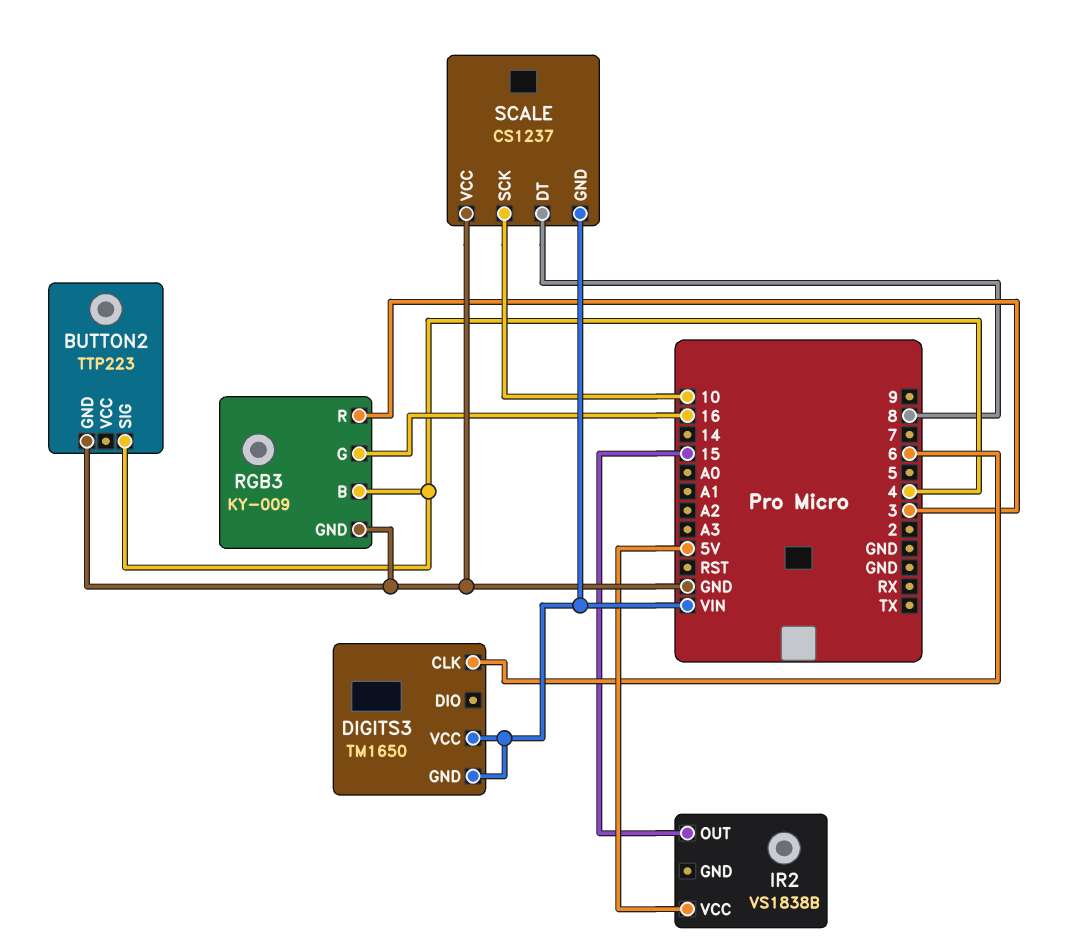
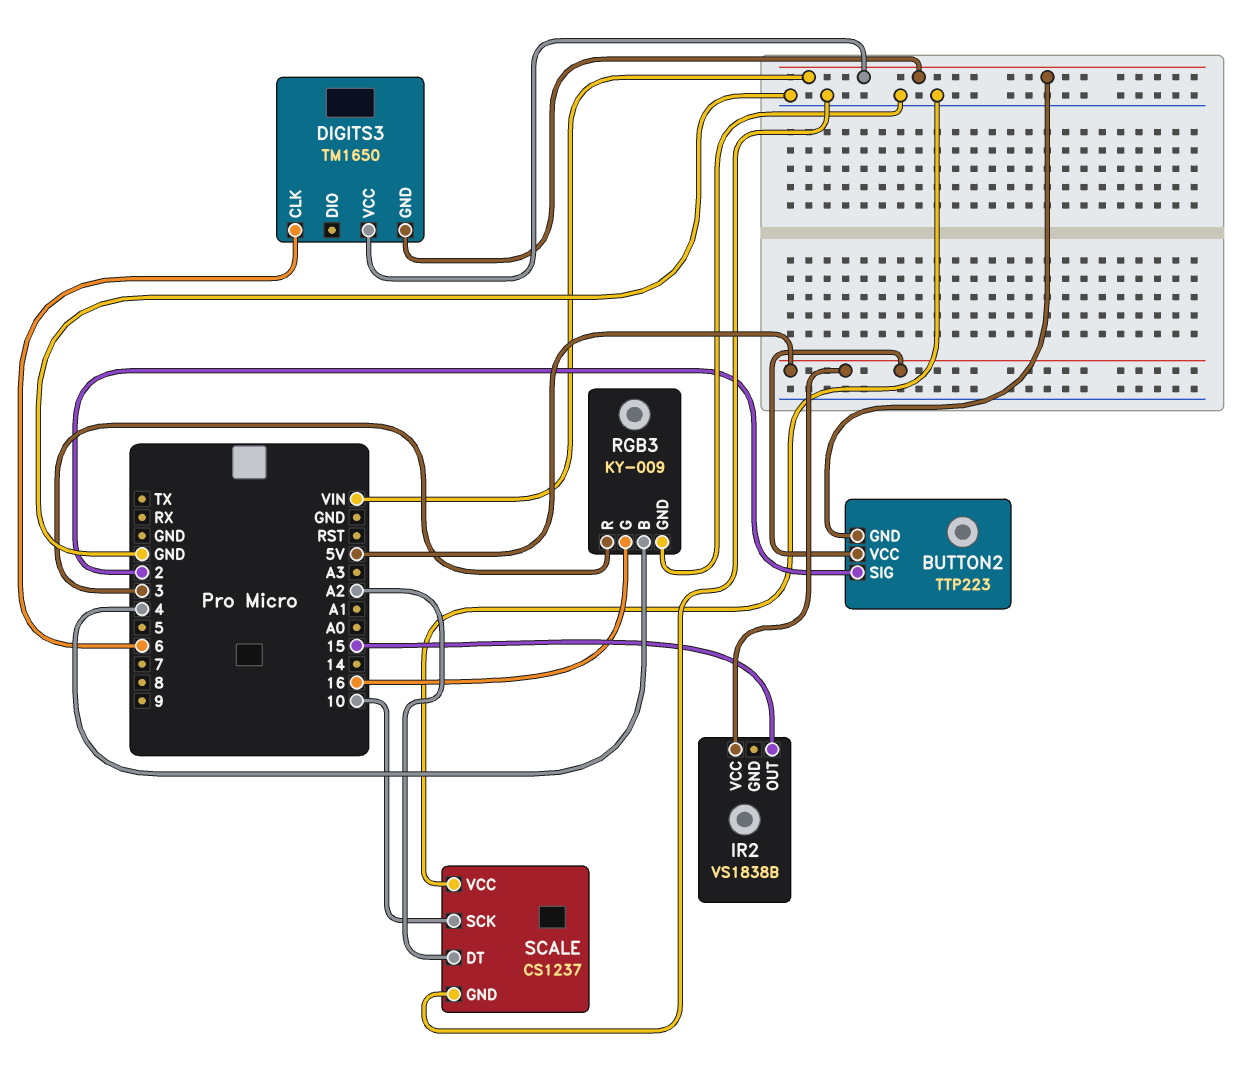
BUTTON2 pin GND: GND -> VIN
BUTTON2 pin SIG: 4 -> 2
BUTTON2 pin VCC: none -> 5V
SCALE pin DT: 8 -> A2
SCALE pin GND: VIN -> GND

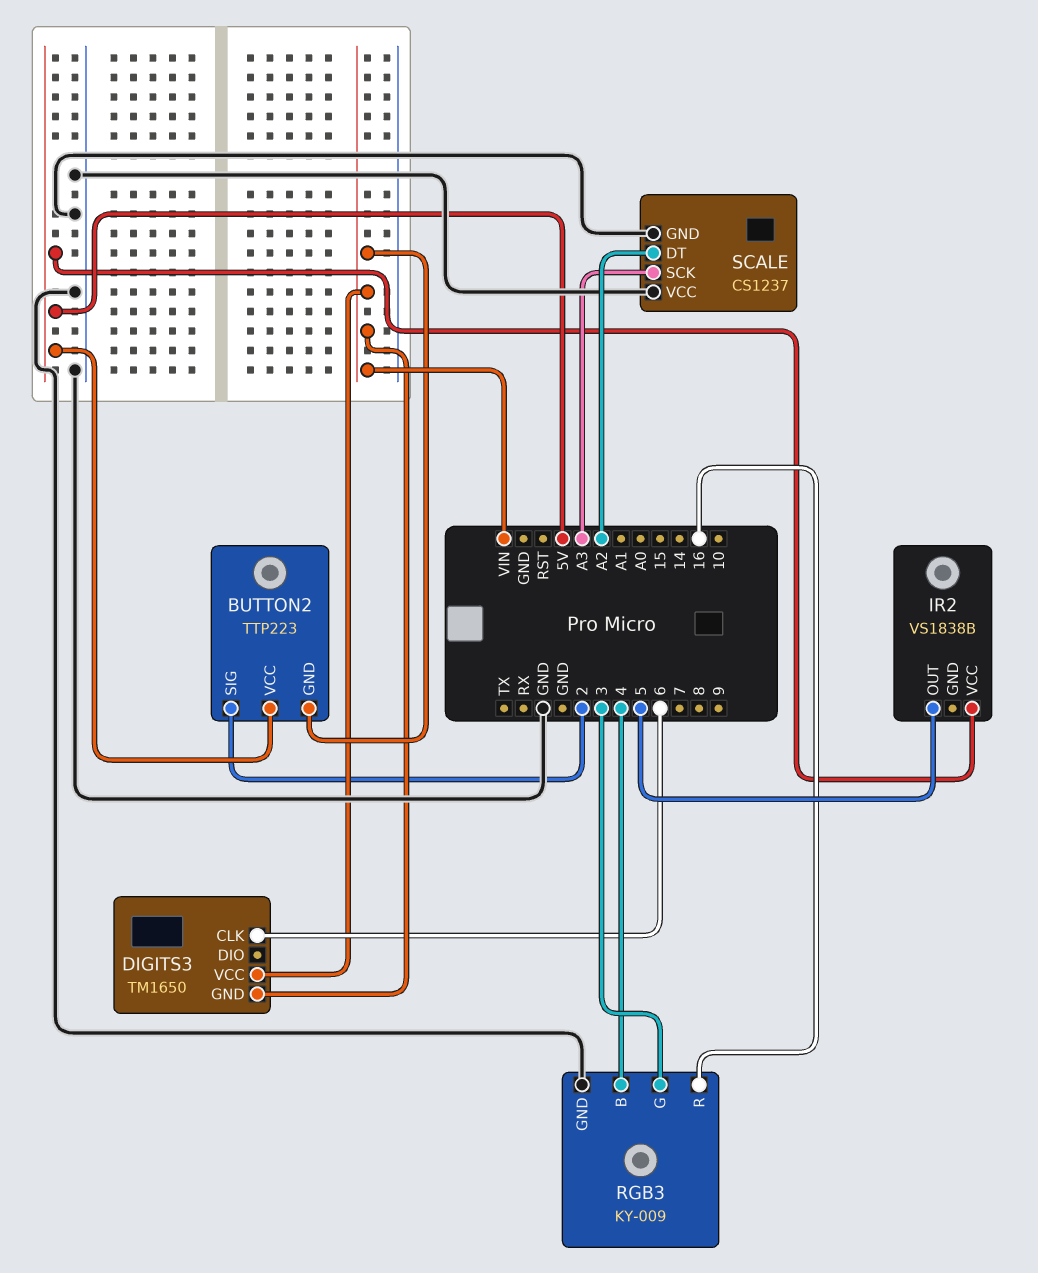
IR2 pin OUT: 15 -> 5
RGB3 pin G: 16 -> 3
RGB3 pin R: 3 -> 16
SCALE pin SCK: 10 -> A3

